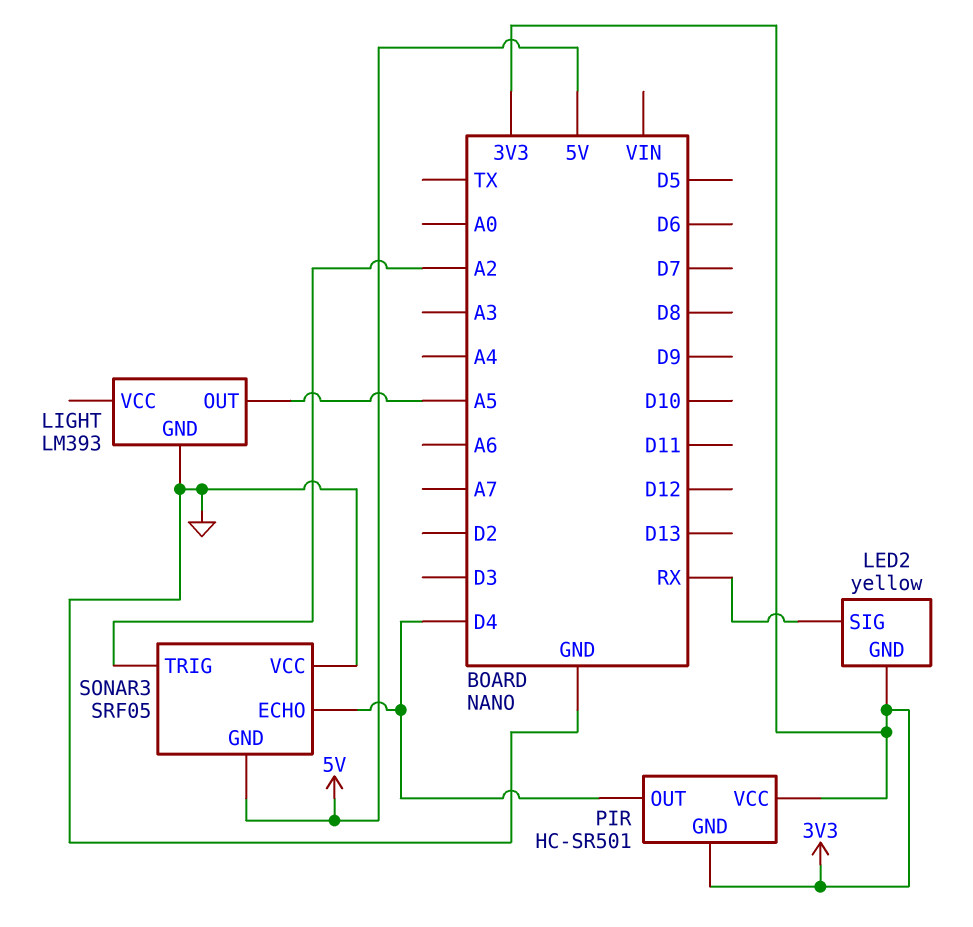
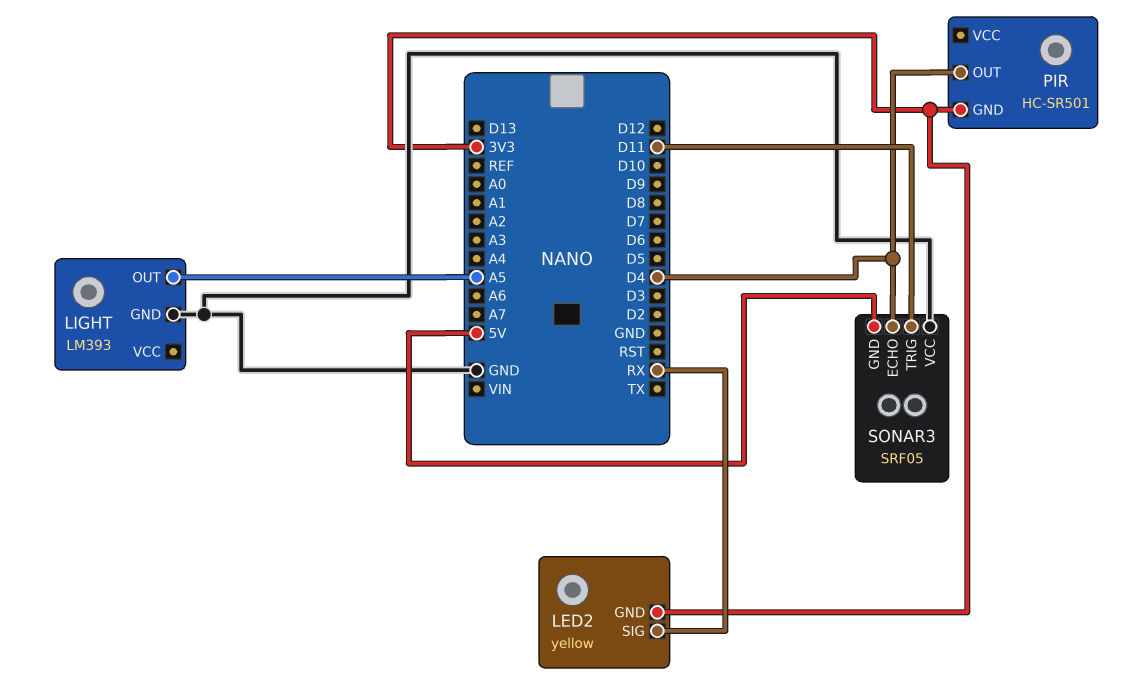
PIR pin VCC: 3V3 -> none
SONAR3 pin TRIG: A2 -> D11

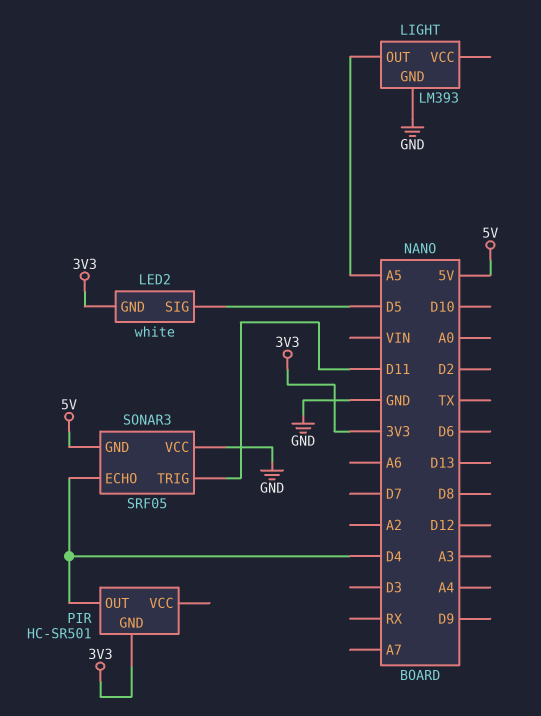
LED2: yellow -> white
LED2 pin SIG: RX -> D5

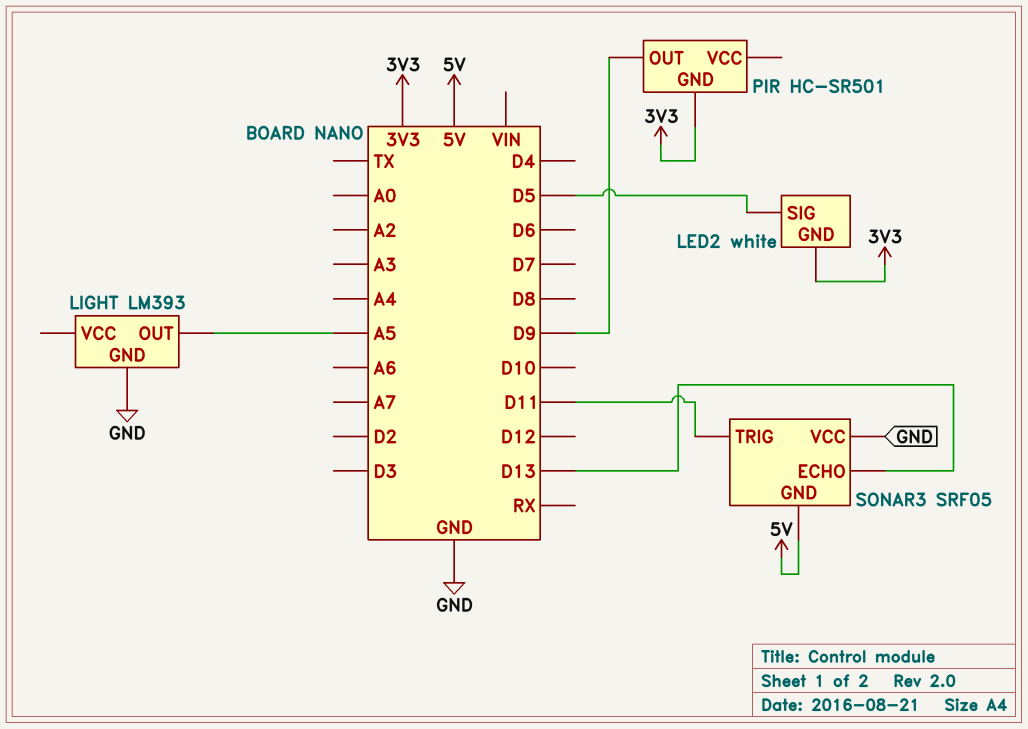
PIR pin OUT: D4 -> D9
SONAR3 pin ECHO: D4 -> D13

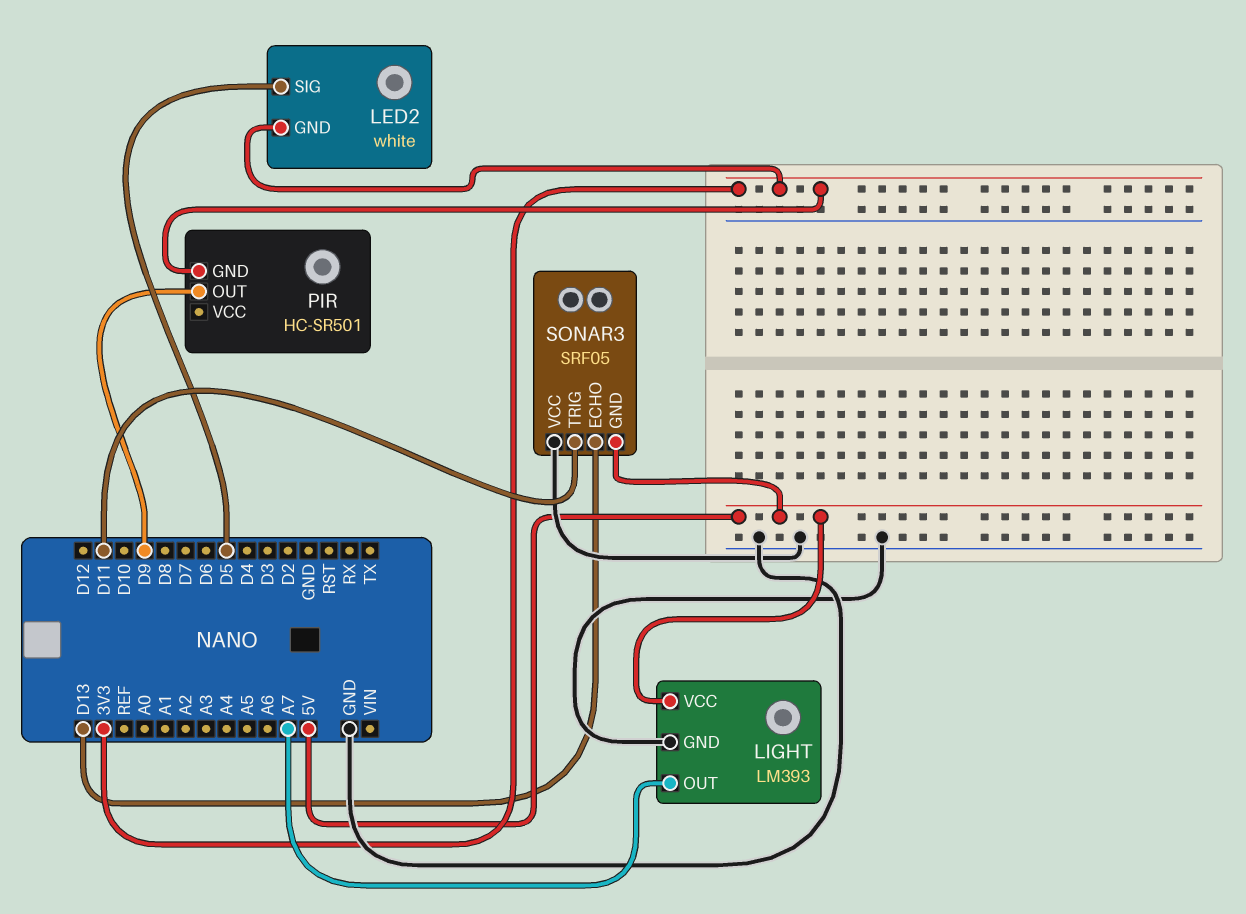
LIGHT pin OUT: A5 -> A7
LIGHT pin VCC: none -> 5V

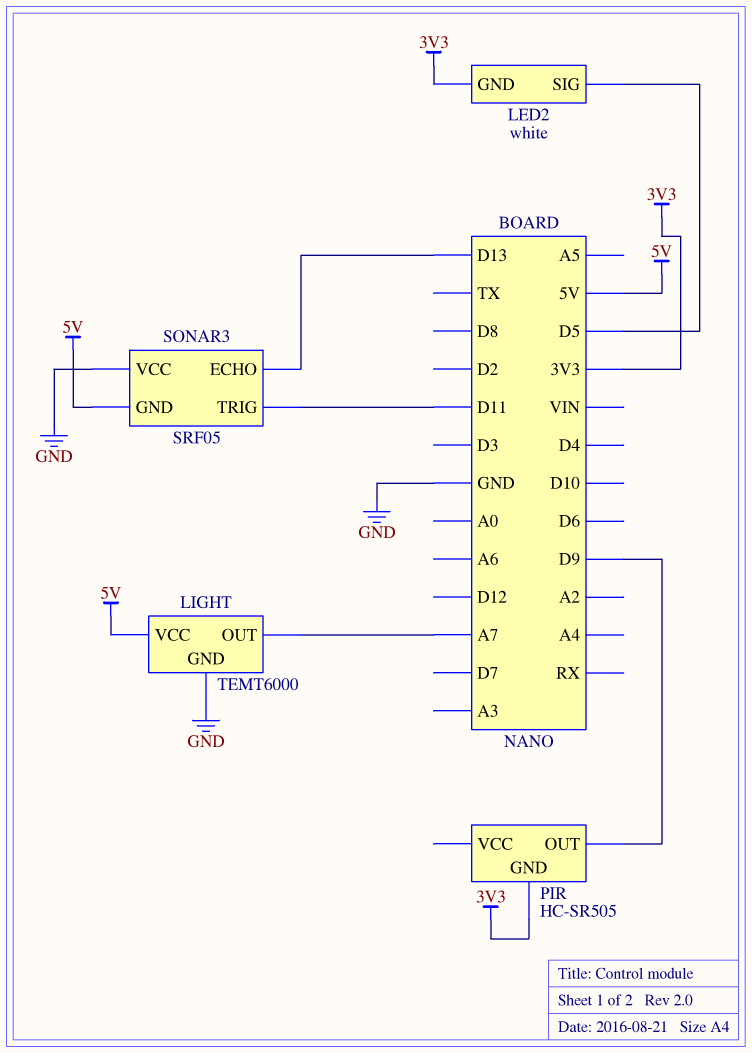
LIGHT: LM393 -> TEMT6000
PIR: HC-SR501 -> HC-SR505

